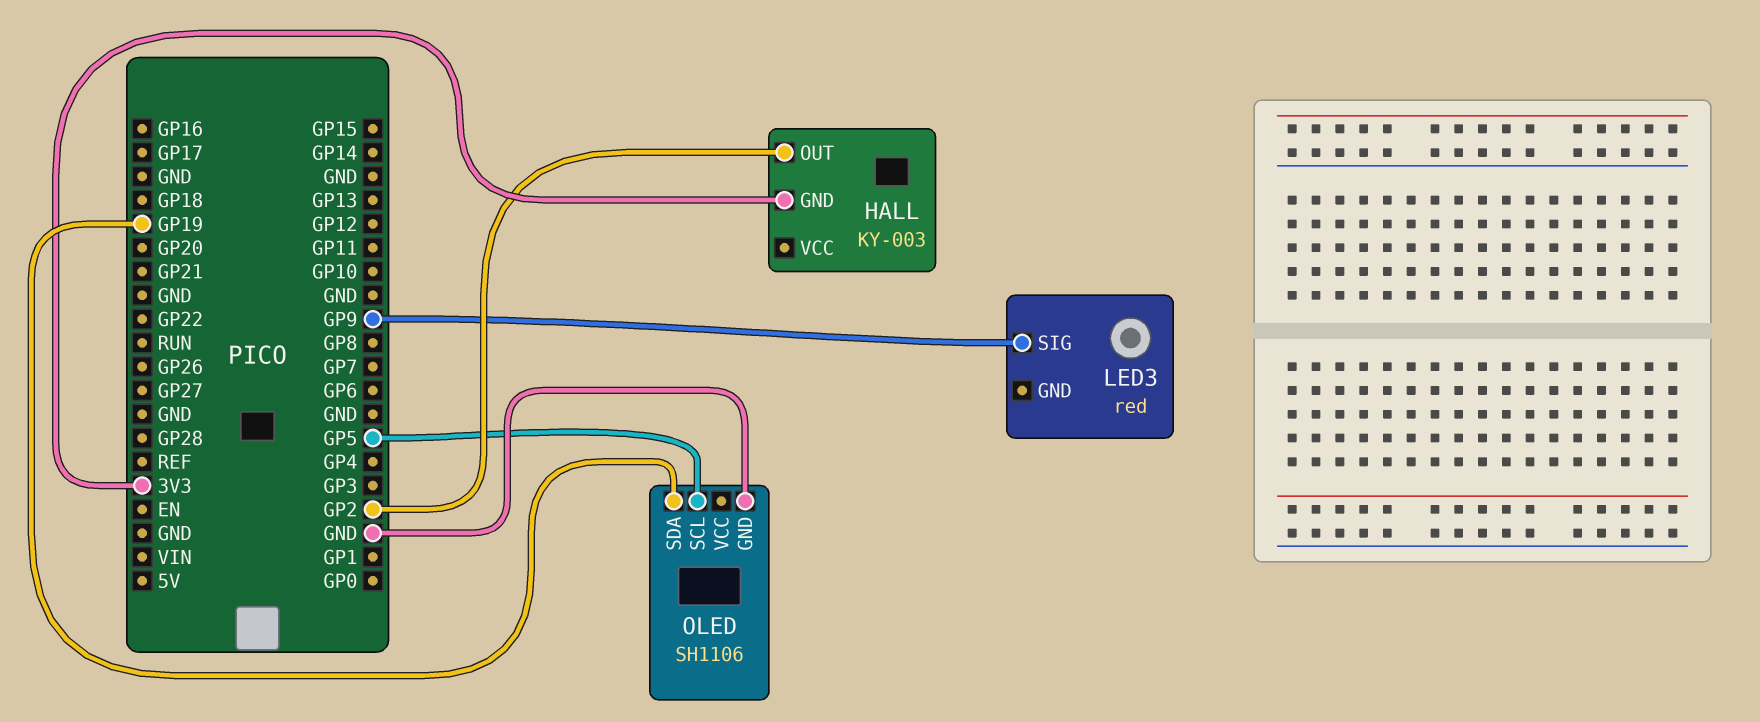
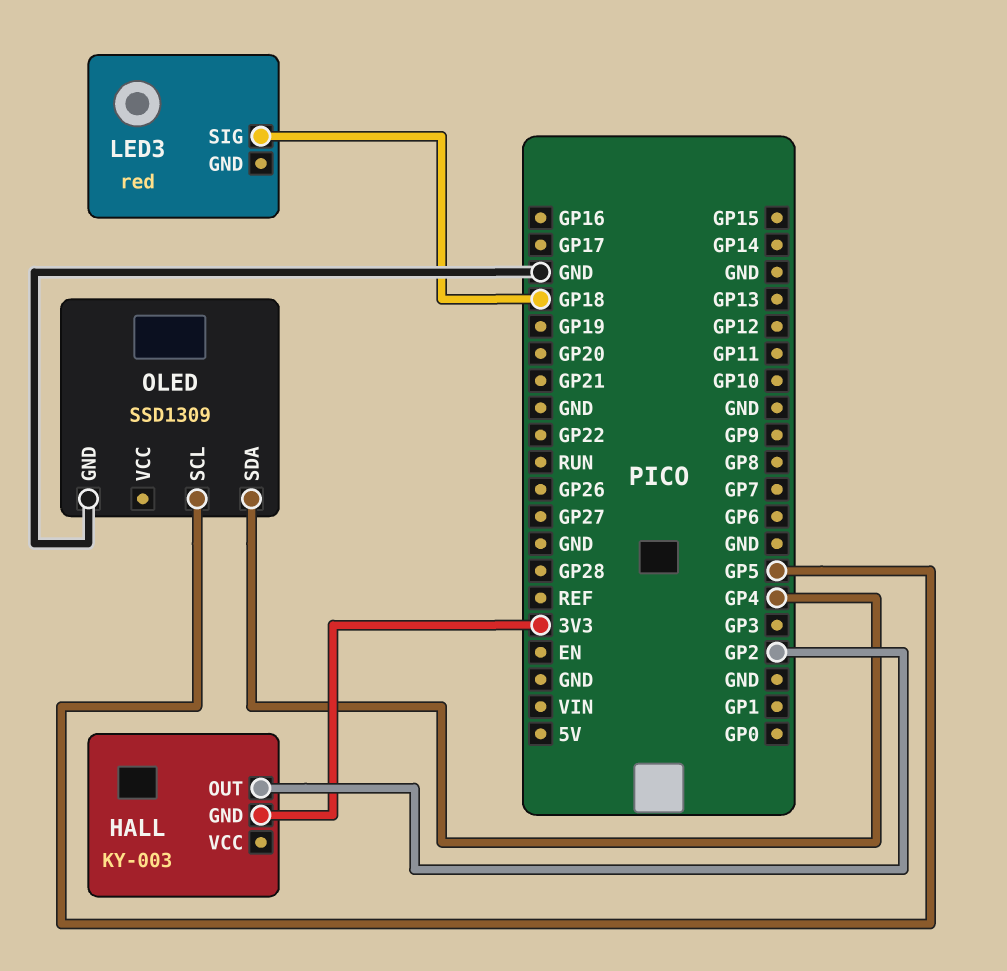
LED3 pin SIG: GP9 -> GP18
OLED: SH1106 -> SSD1309
OLED pin SDA: GP19 -> GP4

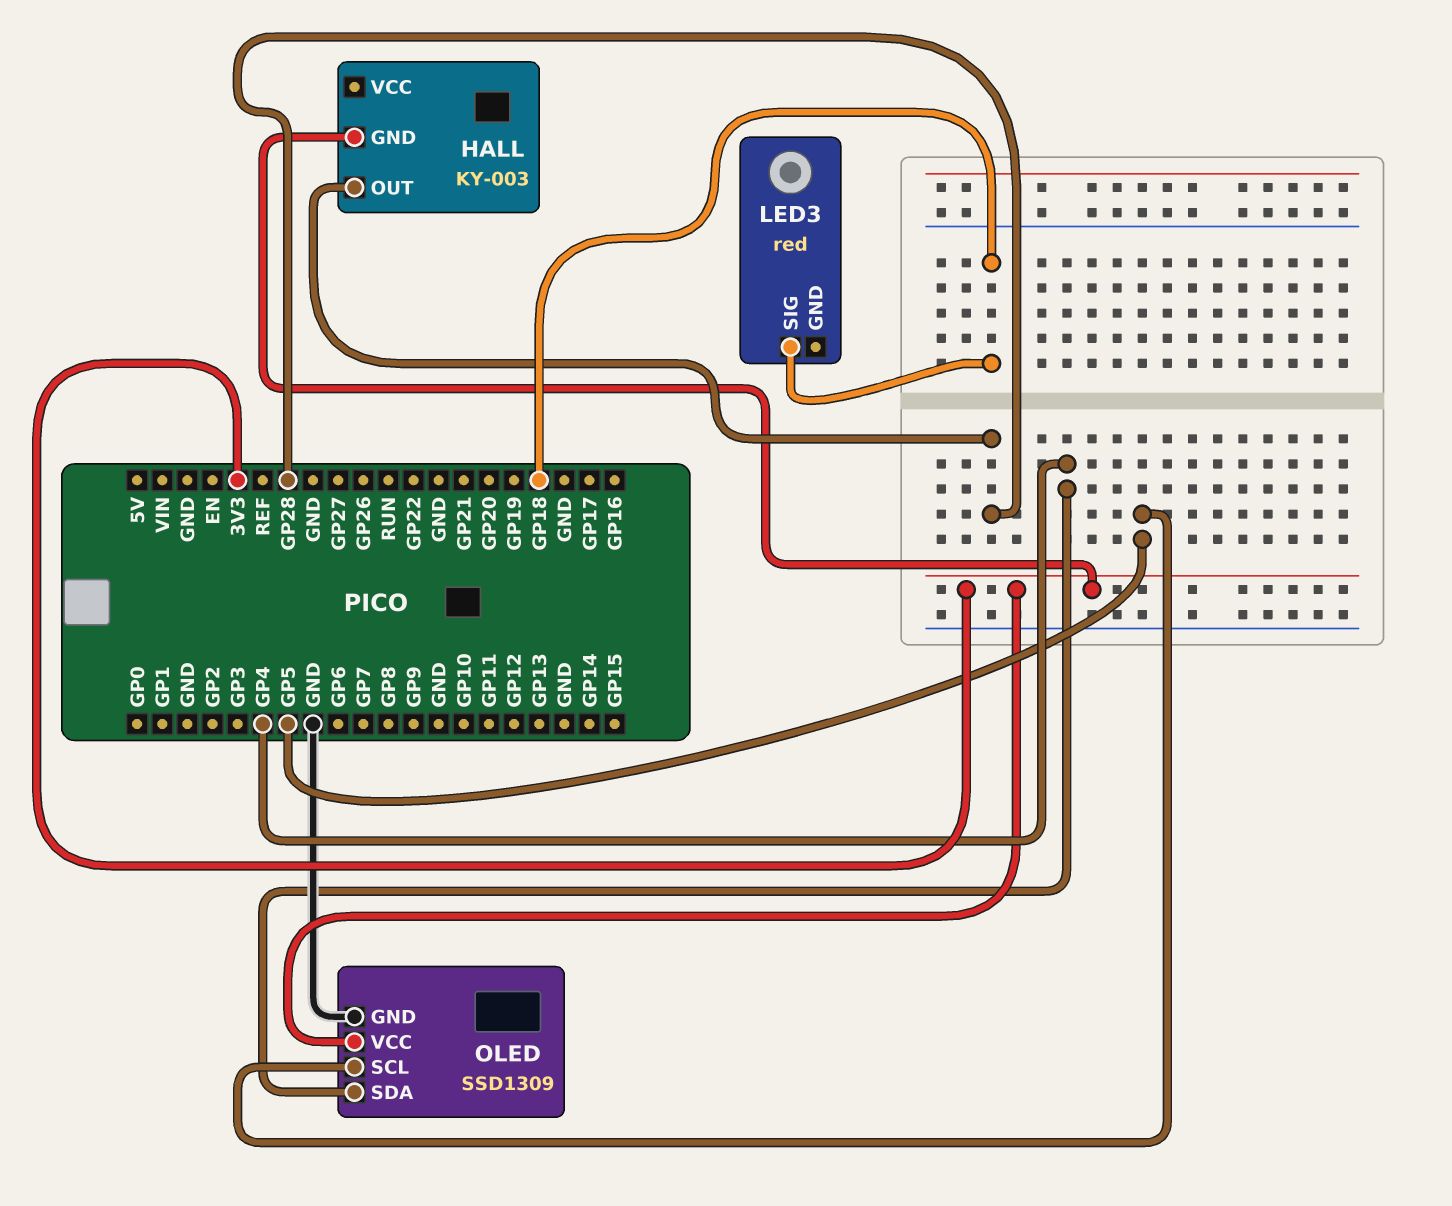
HALL pin OUT: GP2 -> GP28
OLED pin VCC: none -> 3V3

